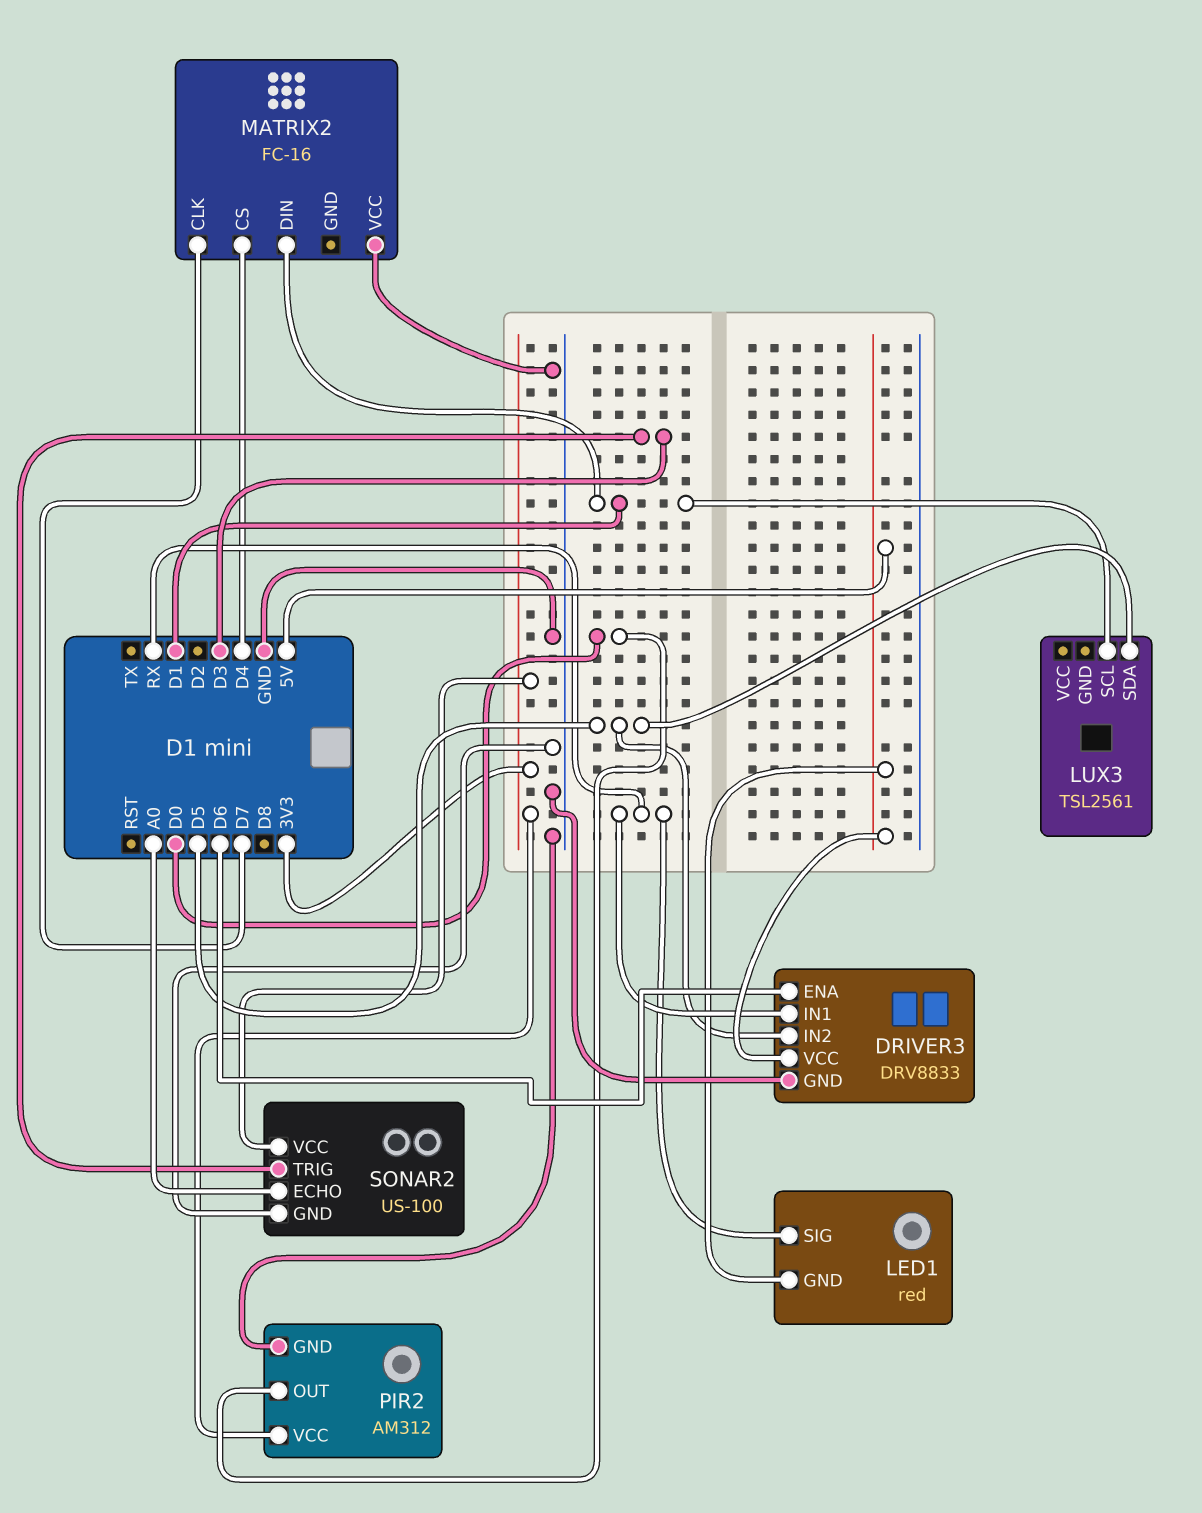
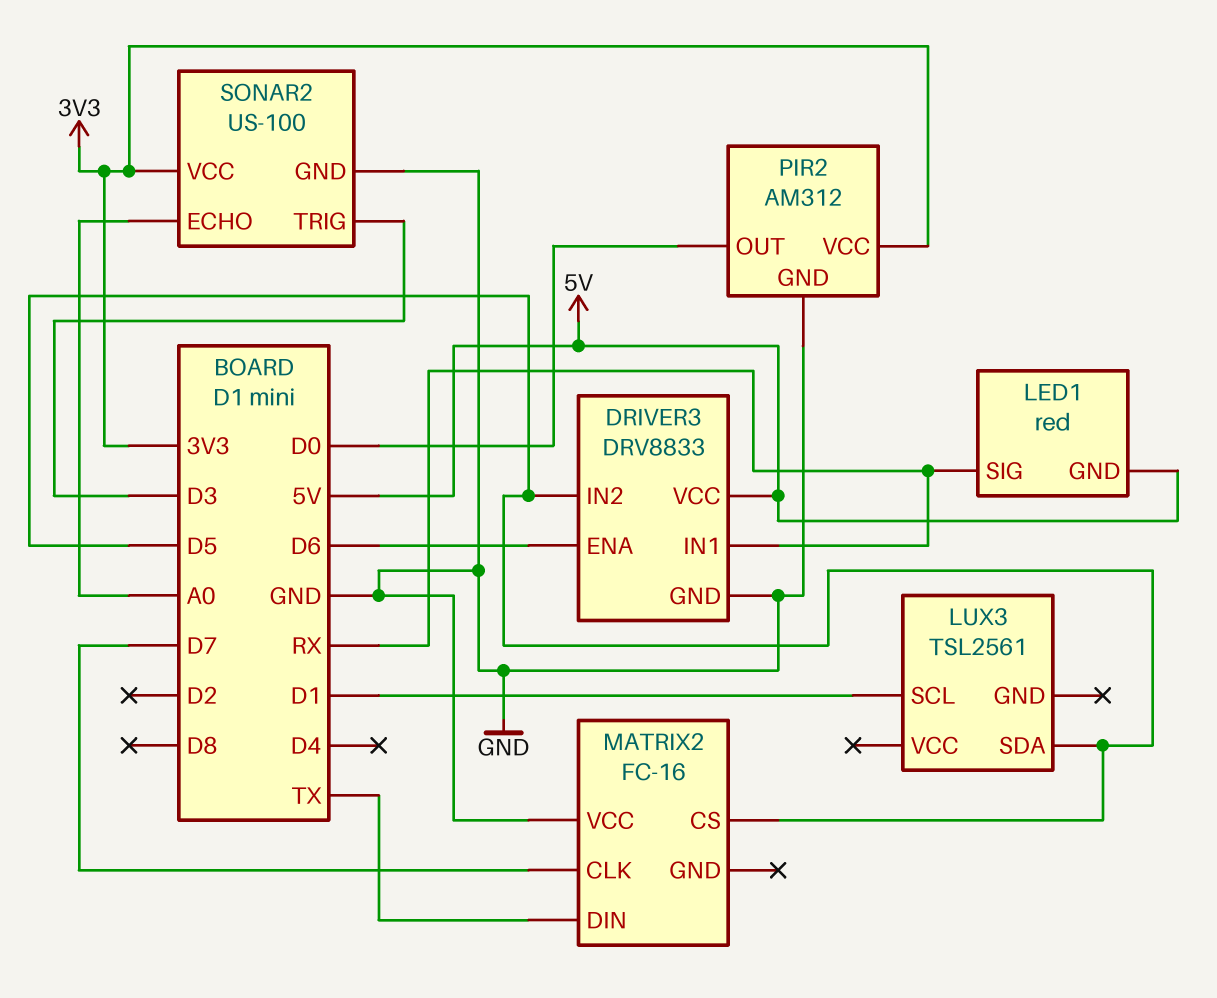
MATRIX2 pin CS: D4 -> D5
MATRIX2 pin DIN: D1 -> TX

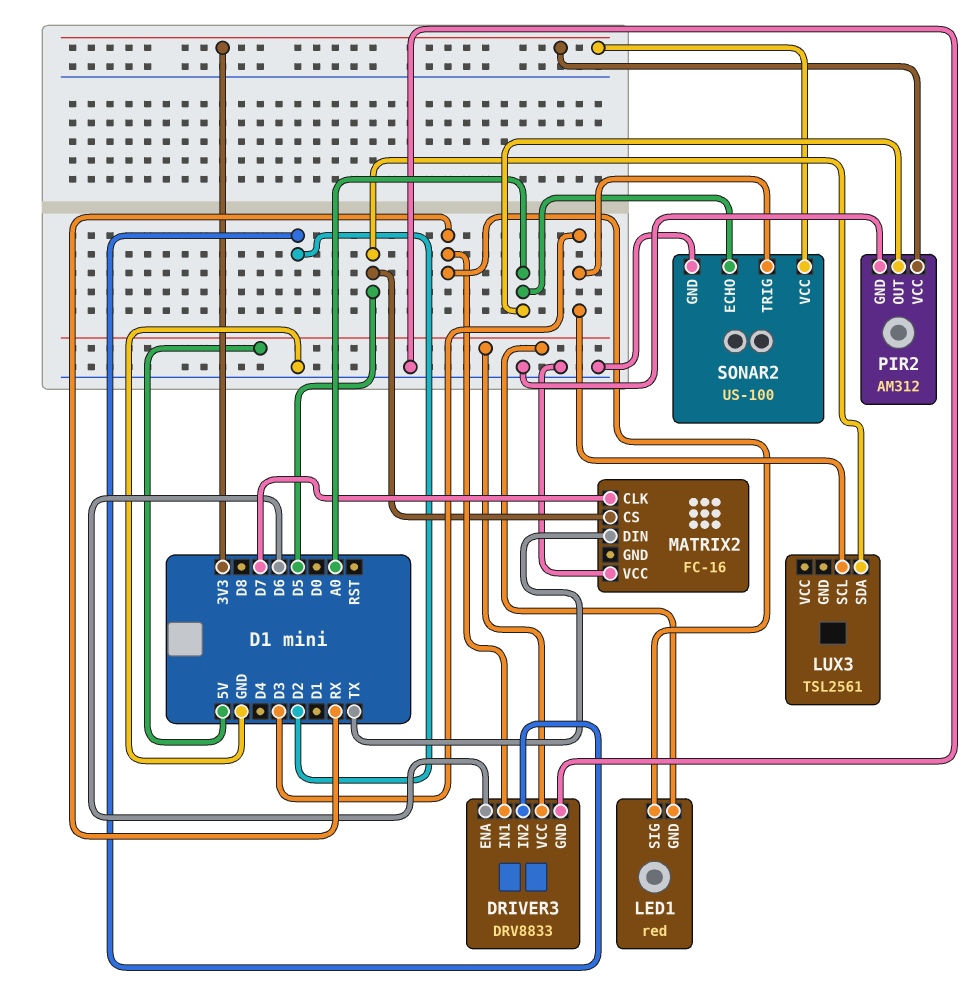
DRIVER3 pin IN2: D5 -> D2
LUX3 pin SCL: D1 -> D3
PIR2 pin OUT: D0 -> A0

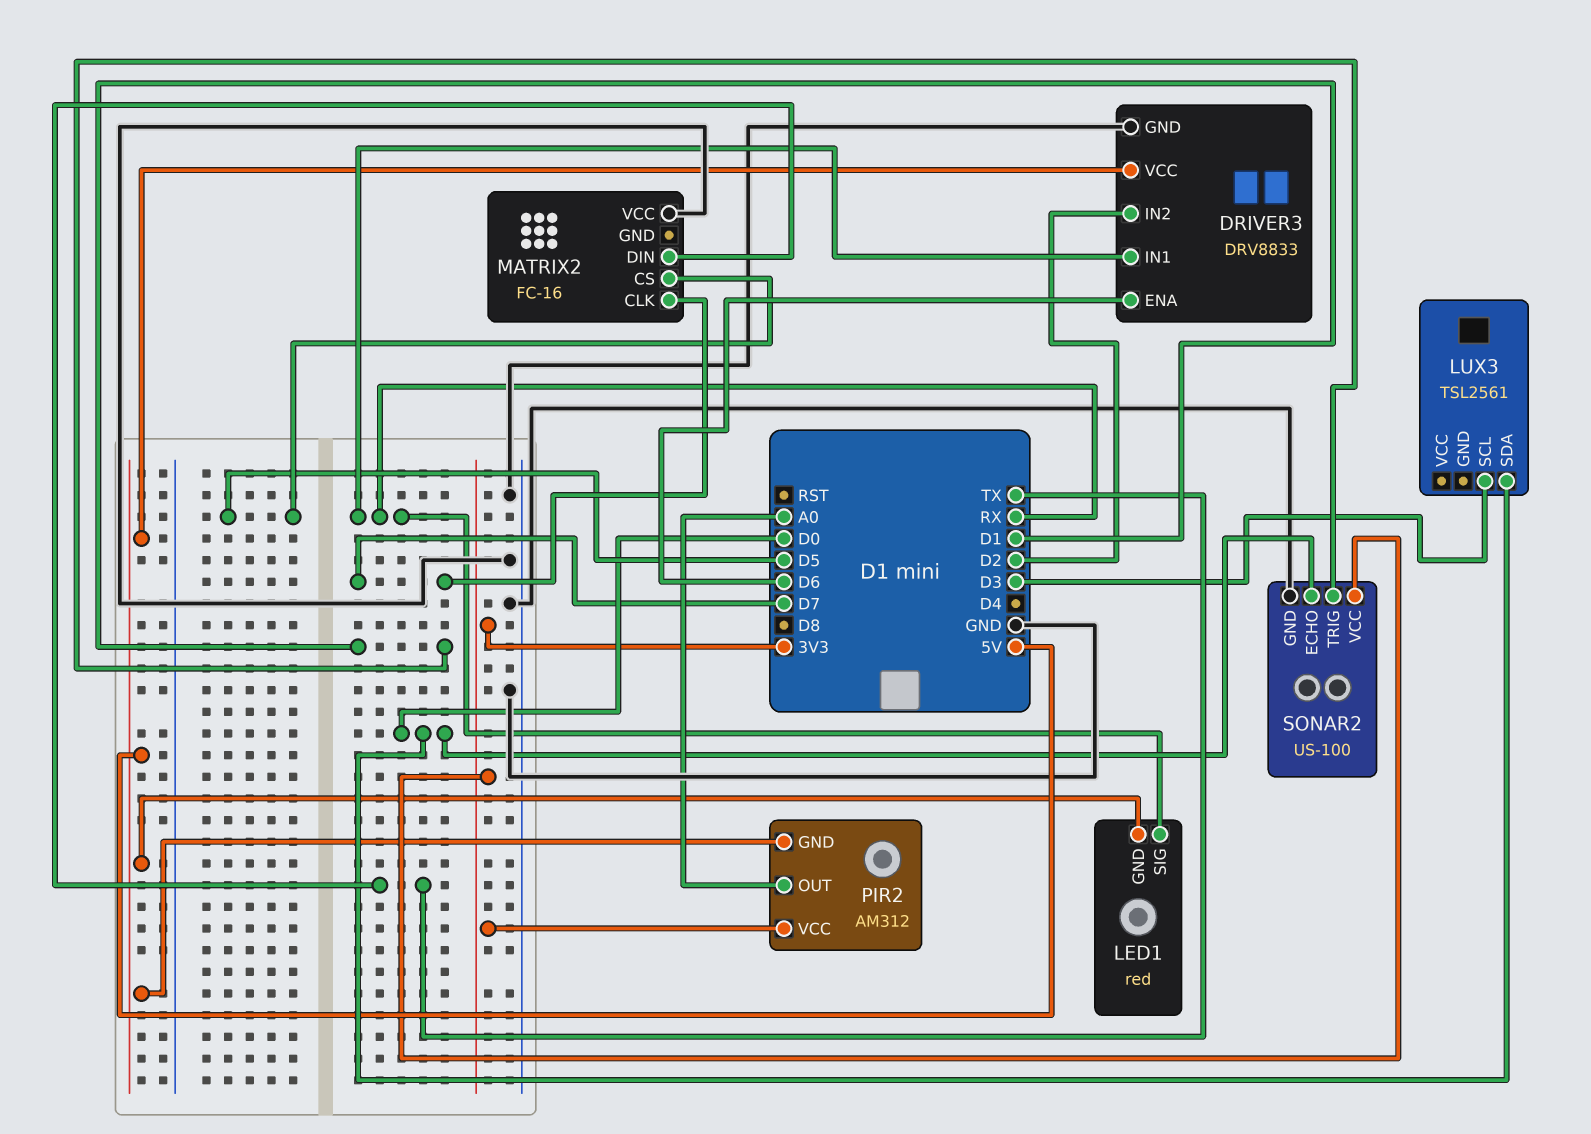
LUX3 pin SDA: D5 -> D0
PIR2 pin GND: GND -> 5V
SONAR2 pin ECHO: A0 -> D0
SONAR2 pin TRIG: D3 -> D1

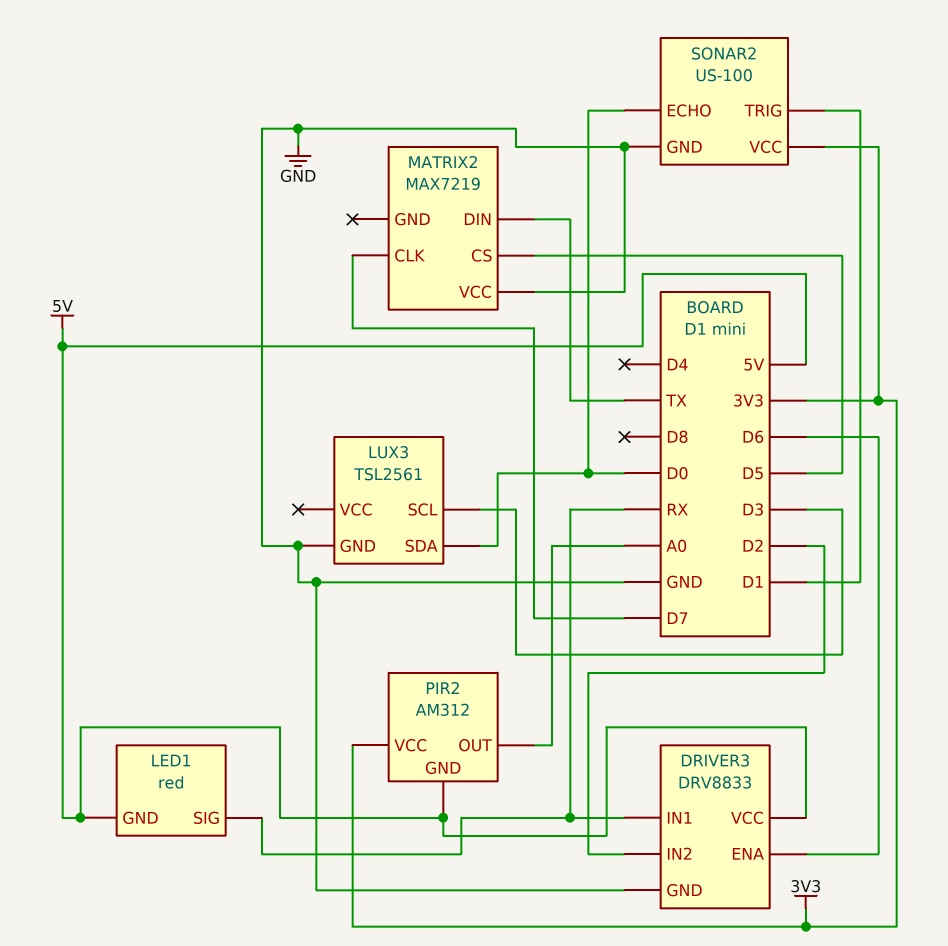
LUX3 pin GND: none -> GND
MATRIX2: FC-16 -> MAX7219

